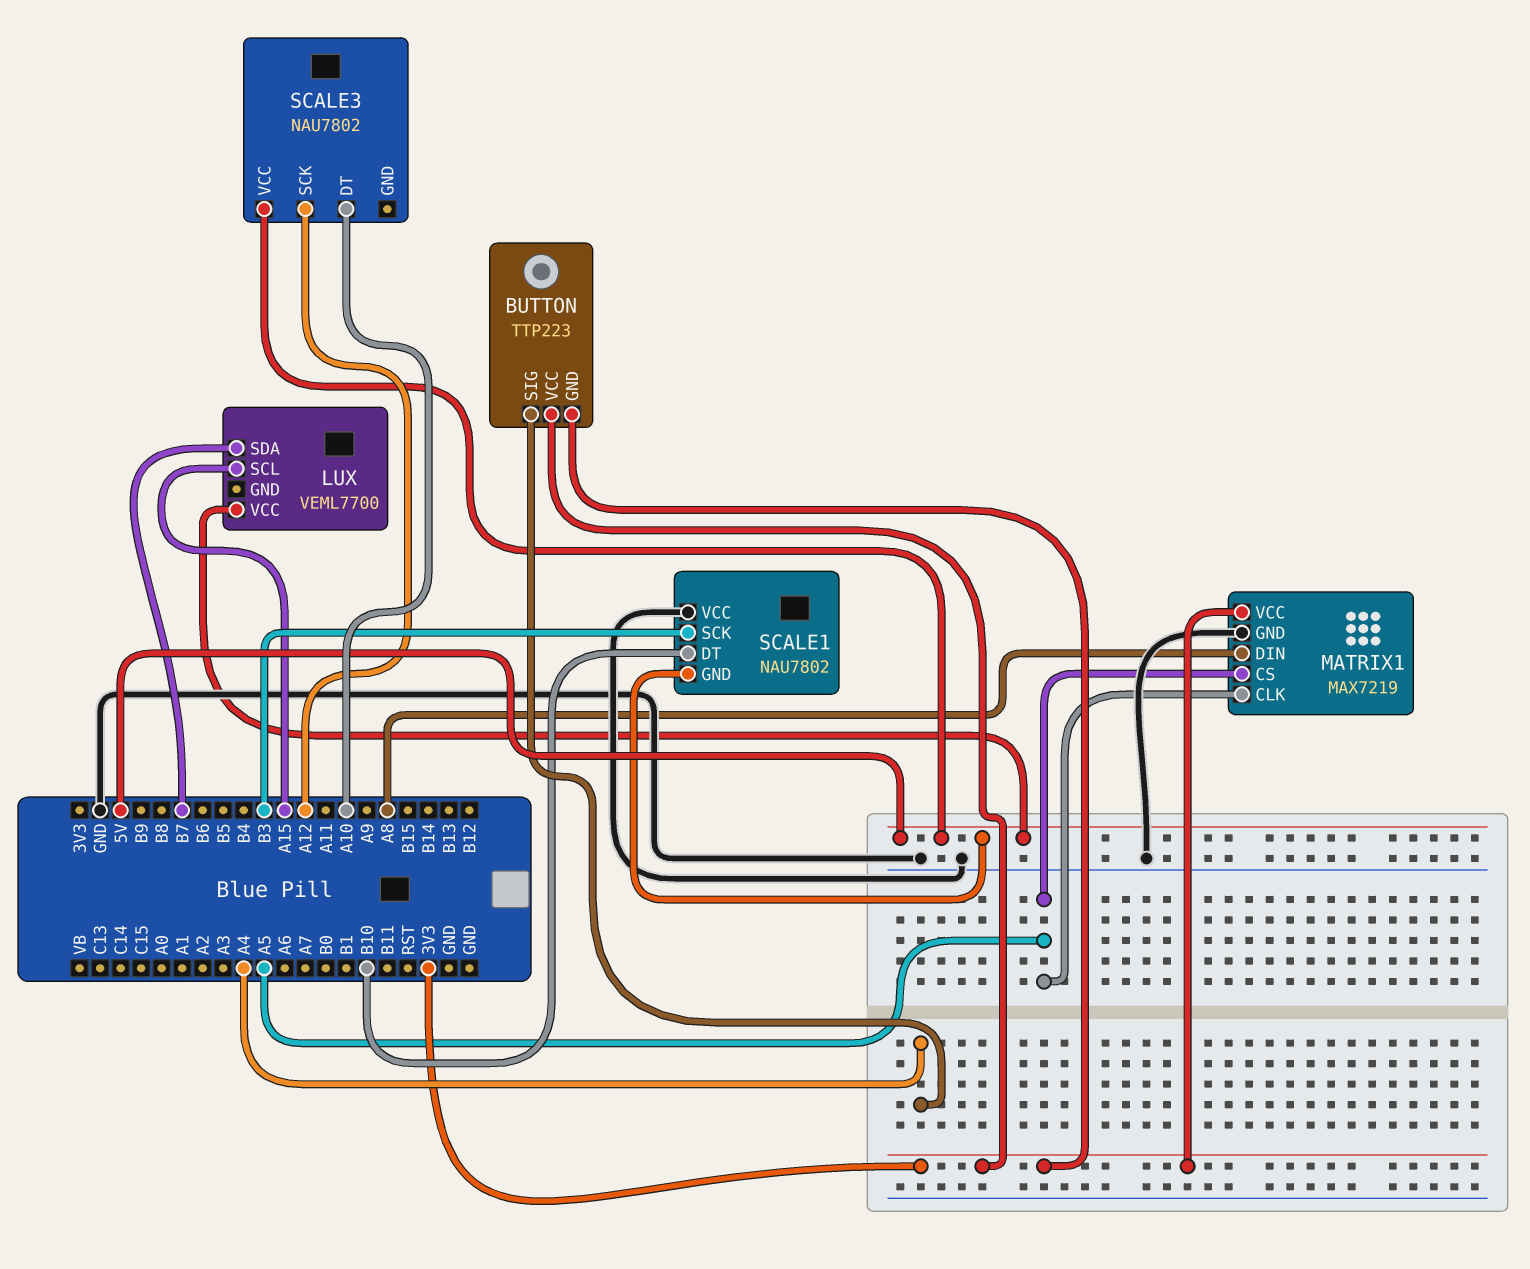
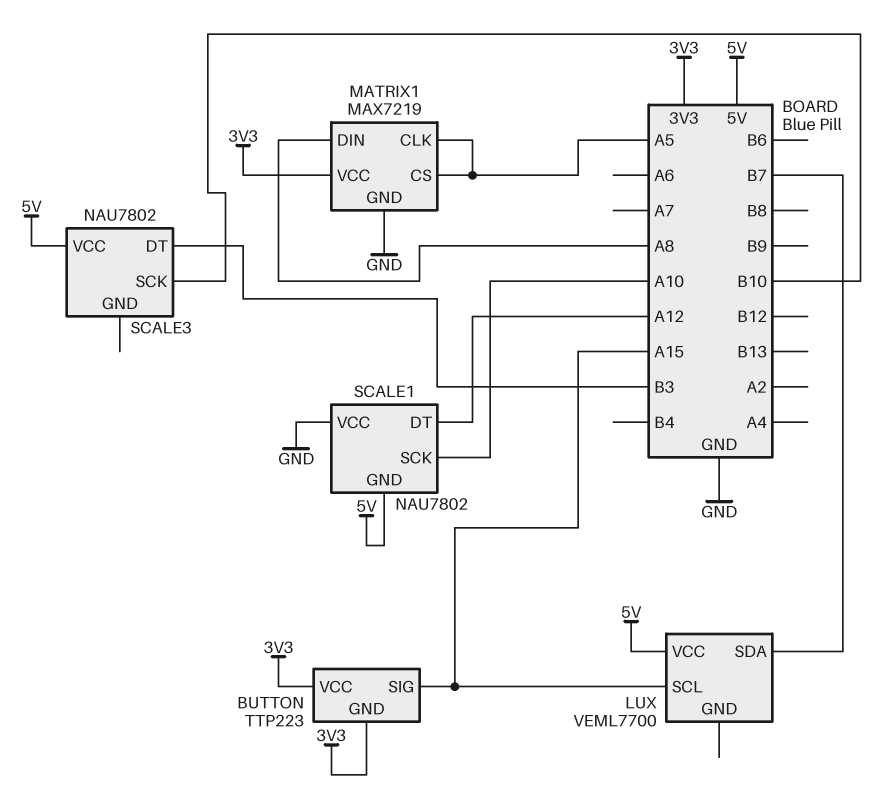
BUTTON pin SIG: A4 -> A15
SCALE1 pin DT: B10 -> A12
SCALE1 pin SCK: B3 -> A10
SCALE3 pin DT: A10 -> B3
SCALE3 pin SCK: A12 -> B10

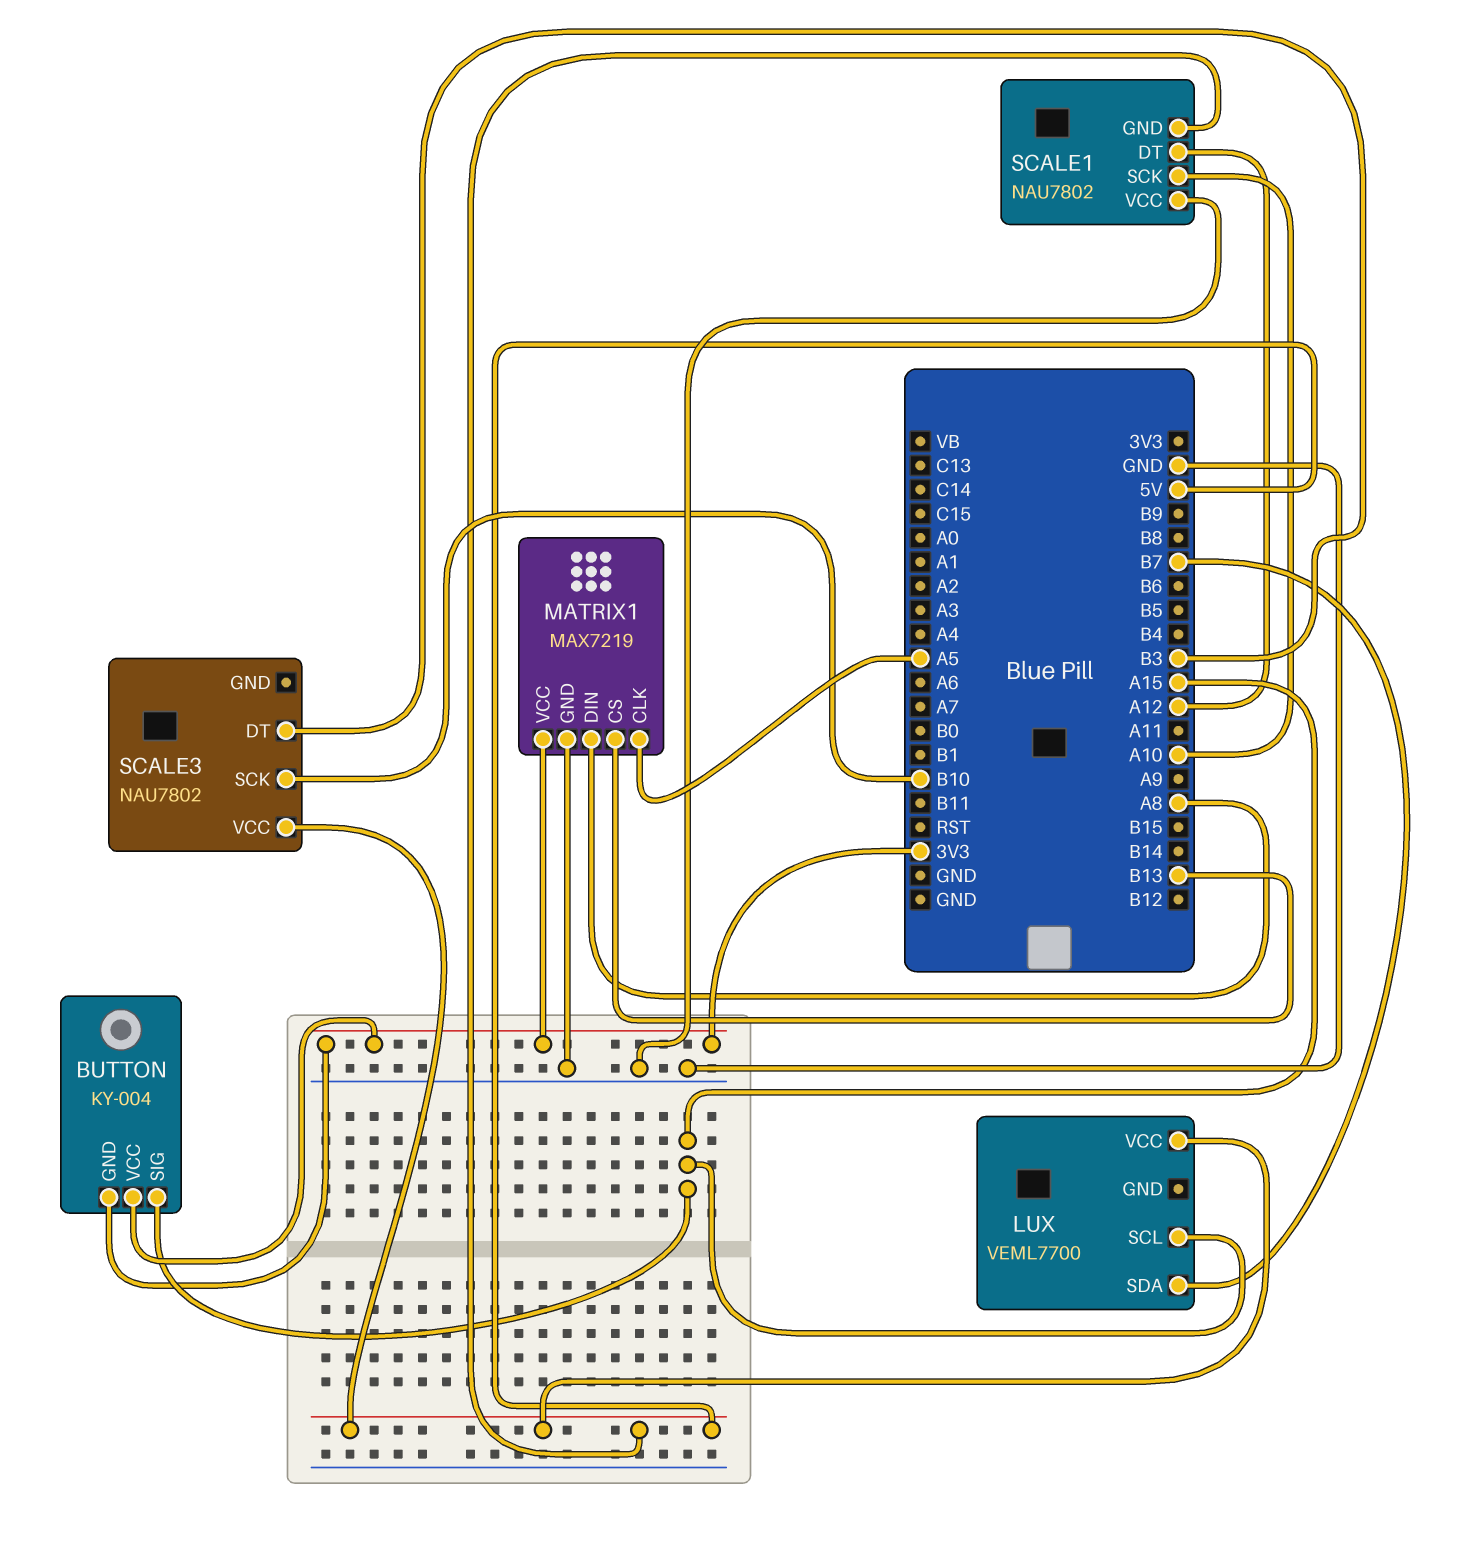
BUTTON: TTP223 -> KY-004
MATRIX1 pin CS: A5 -> B13

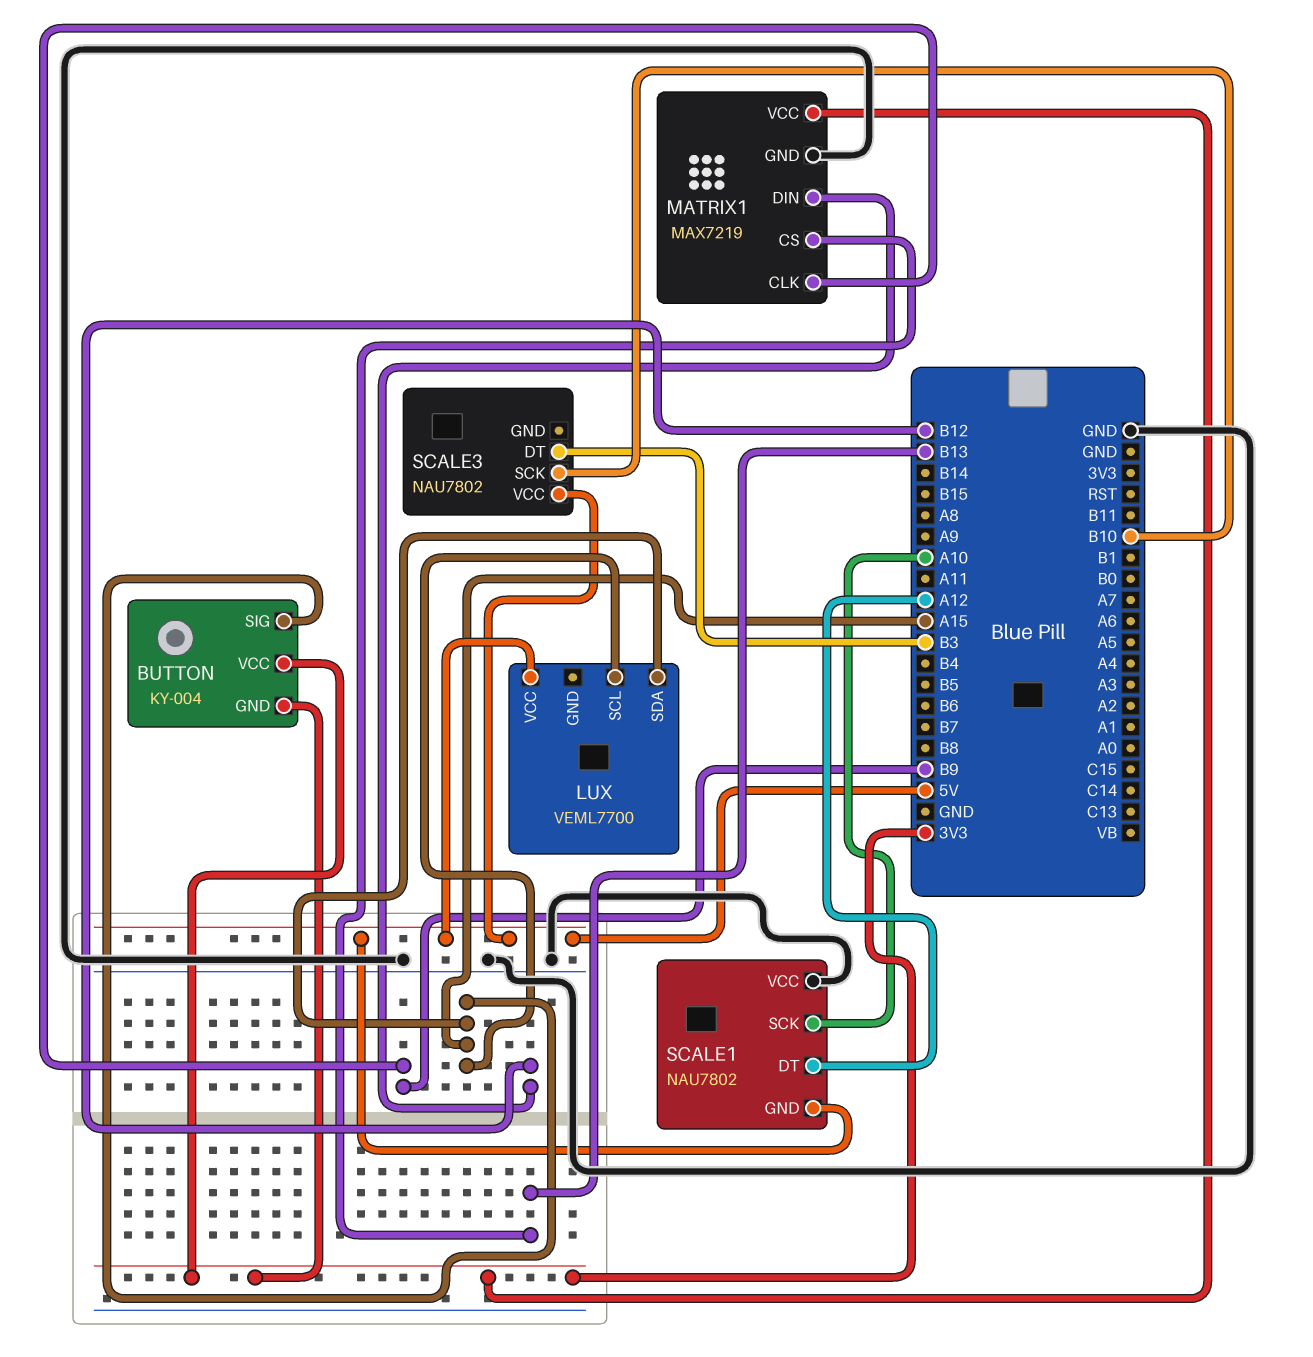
LUX pin SDA: B7 -> A15
MATRIX1 pin CLK: A5 -> B9
MATRIX1 pin DIN: A8 -> B12

